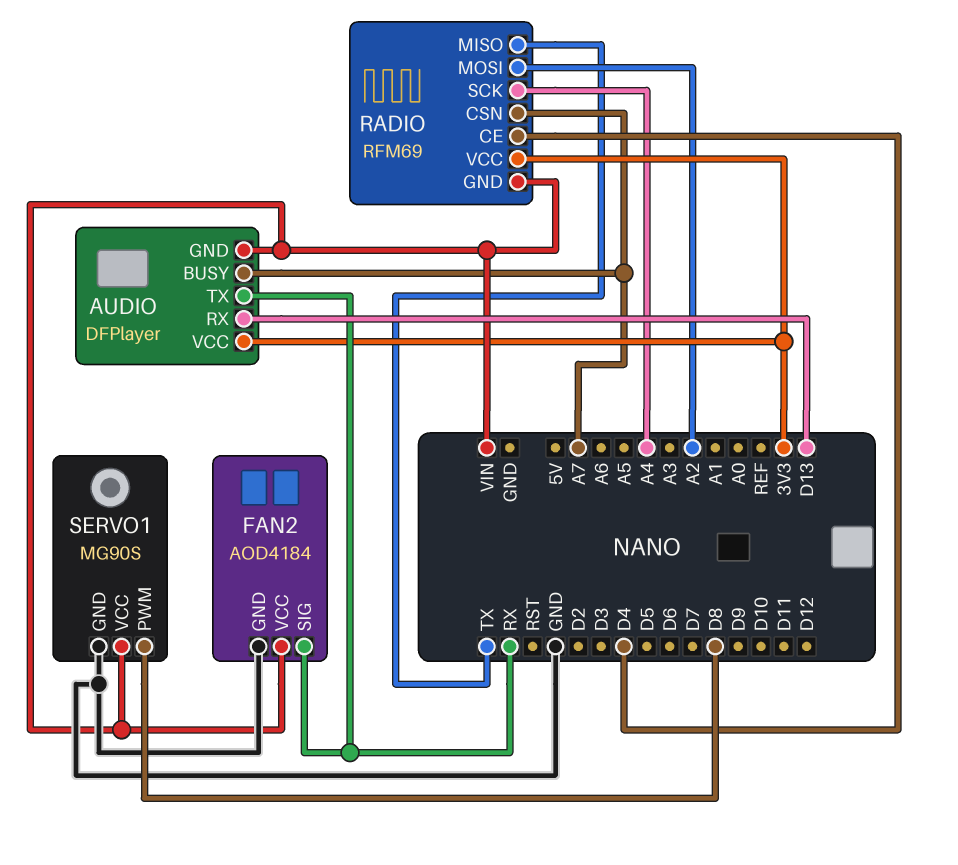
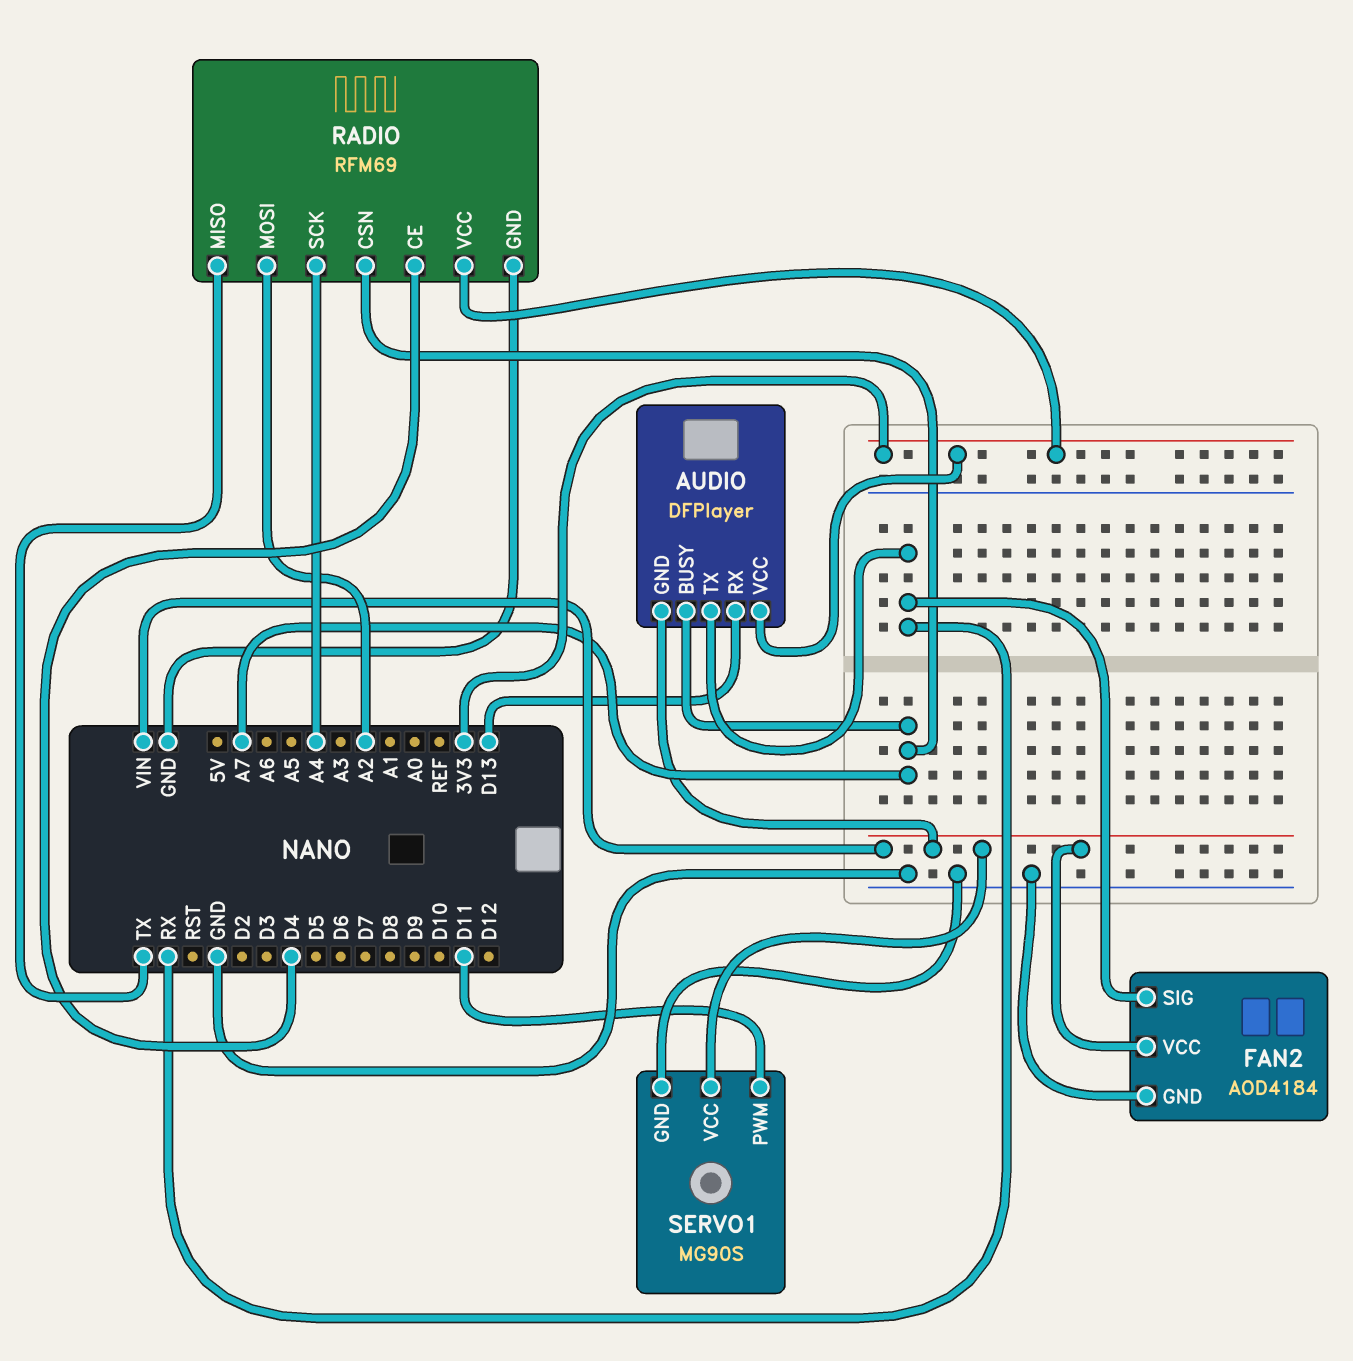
RADIO pin GND: VIN -> GND
SERVO1 pin PWM: D8 -> D11

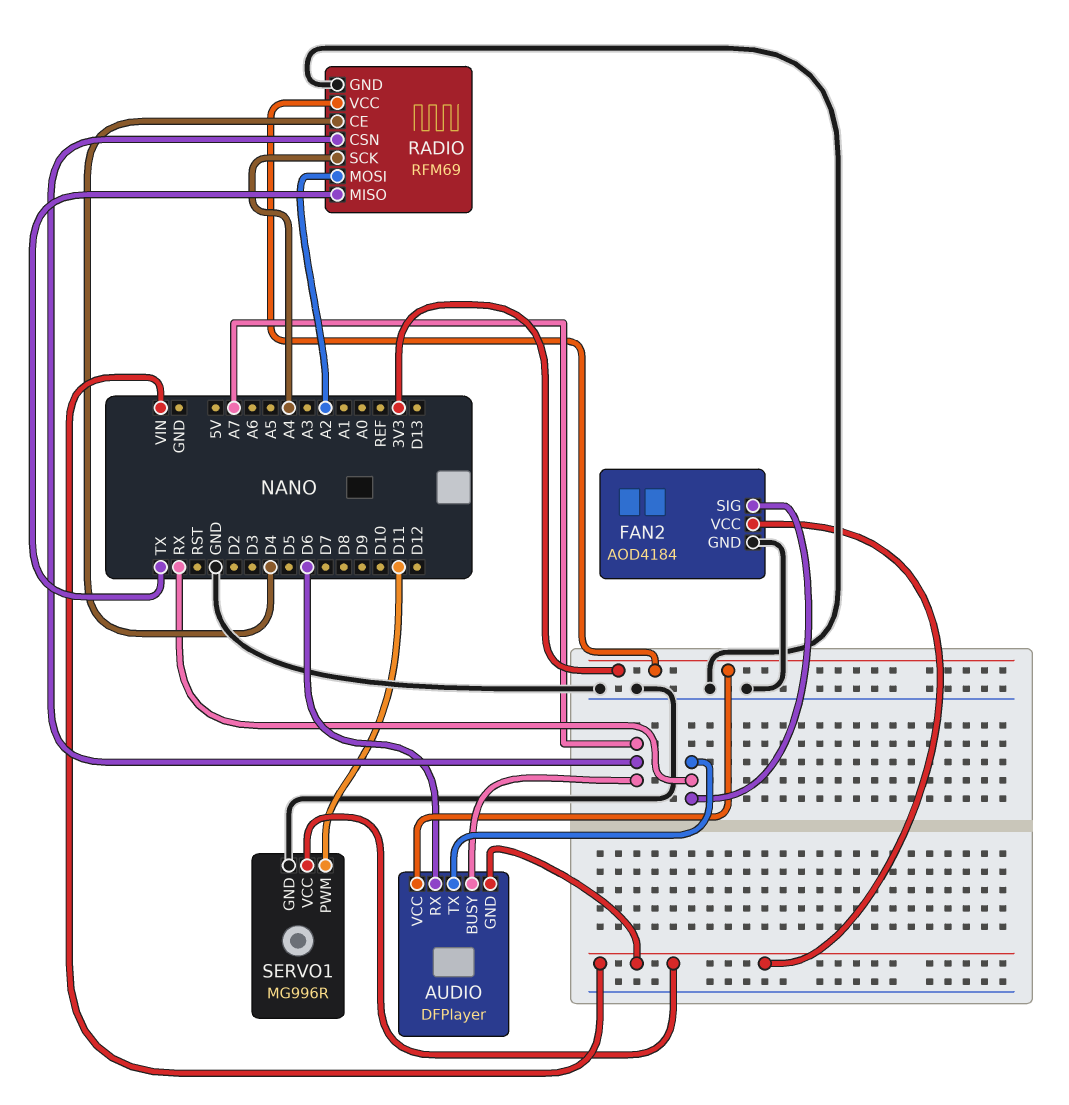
AUDIO pin RX: D13 -> D6
SERVO1: MG90S -> MG996R

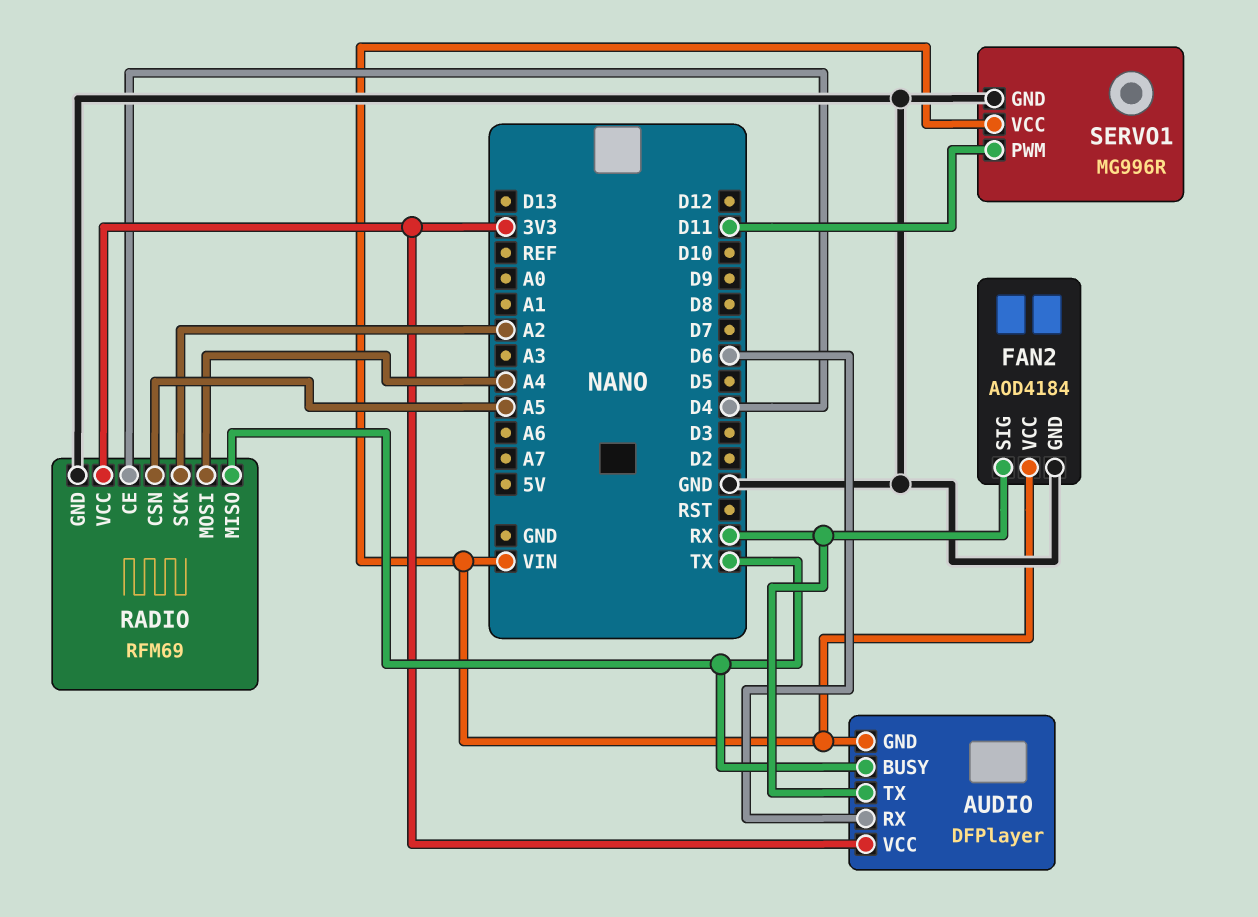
AUDIO pin BUSY: A7 -> TX
RADIO pin CSN: A7 -> A5
RADIO pin MOSI: A2 -> A4
RADIO pin SCK: A4 -> A2

